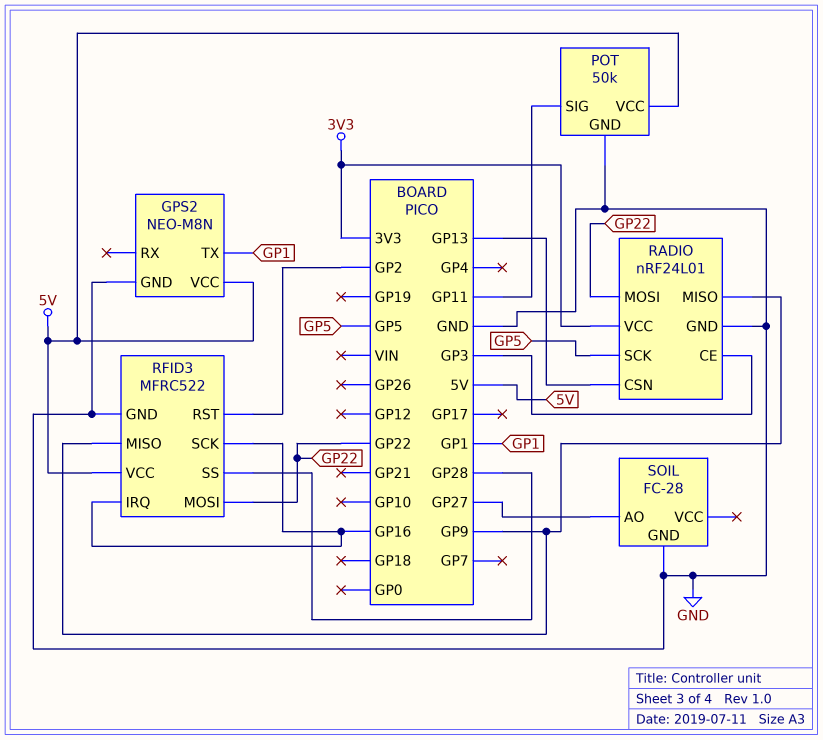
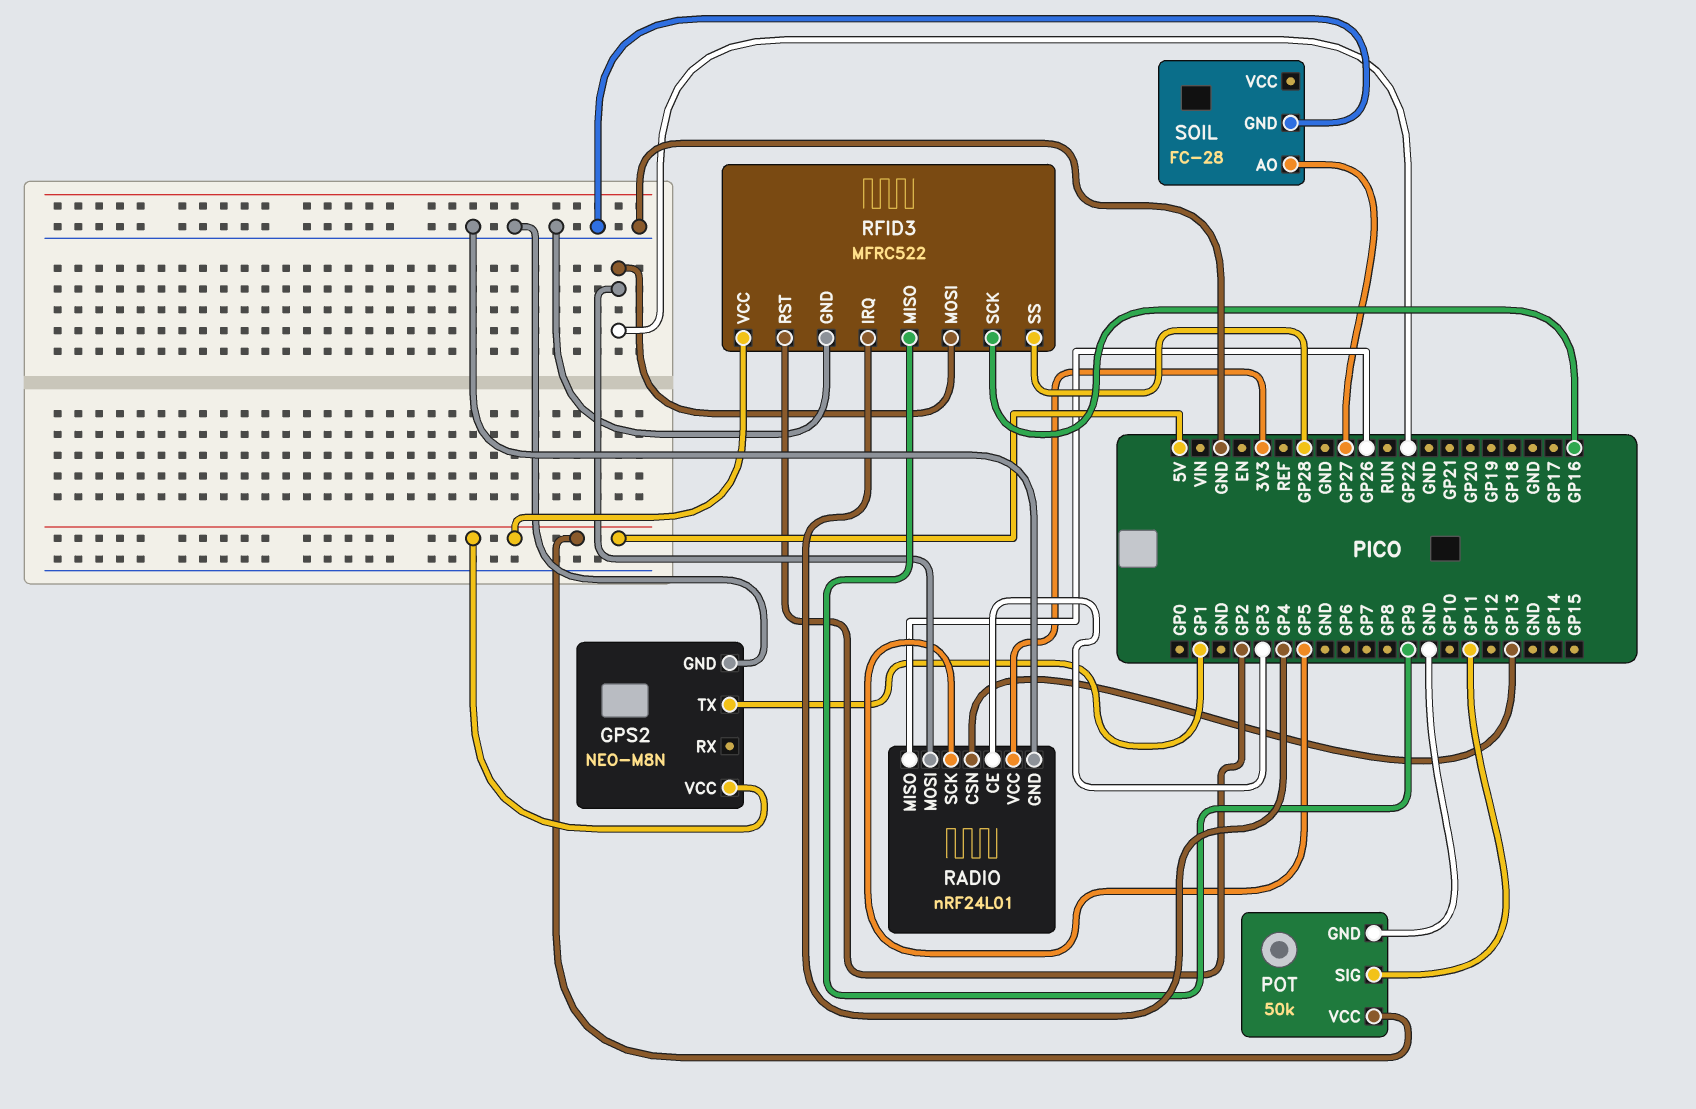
RADIO pin MISO: GP9 -> GP26
RFID3 pin IRQ: GP16 -> GP4

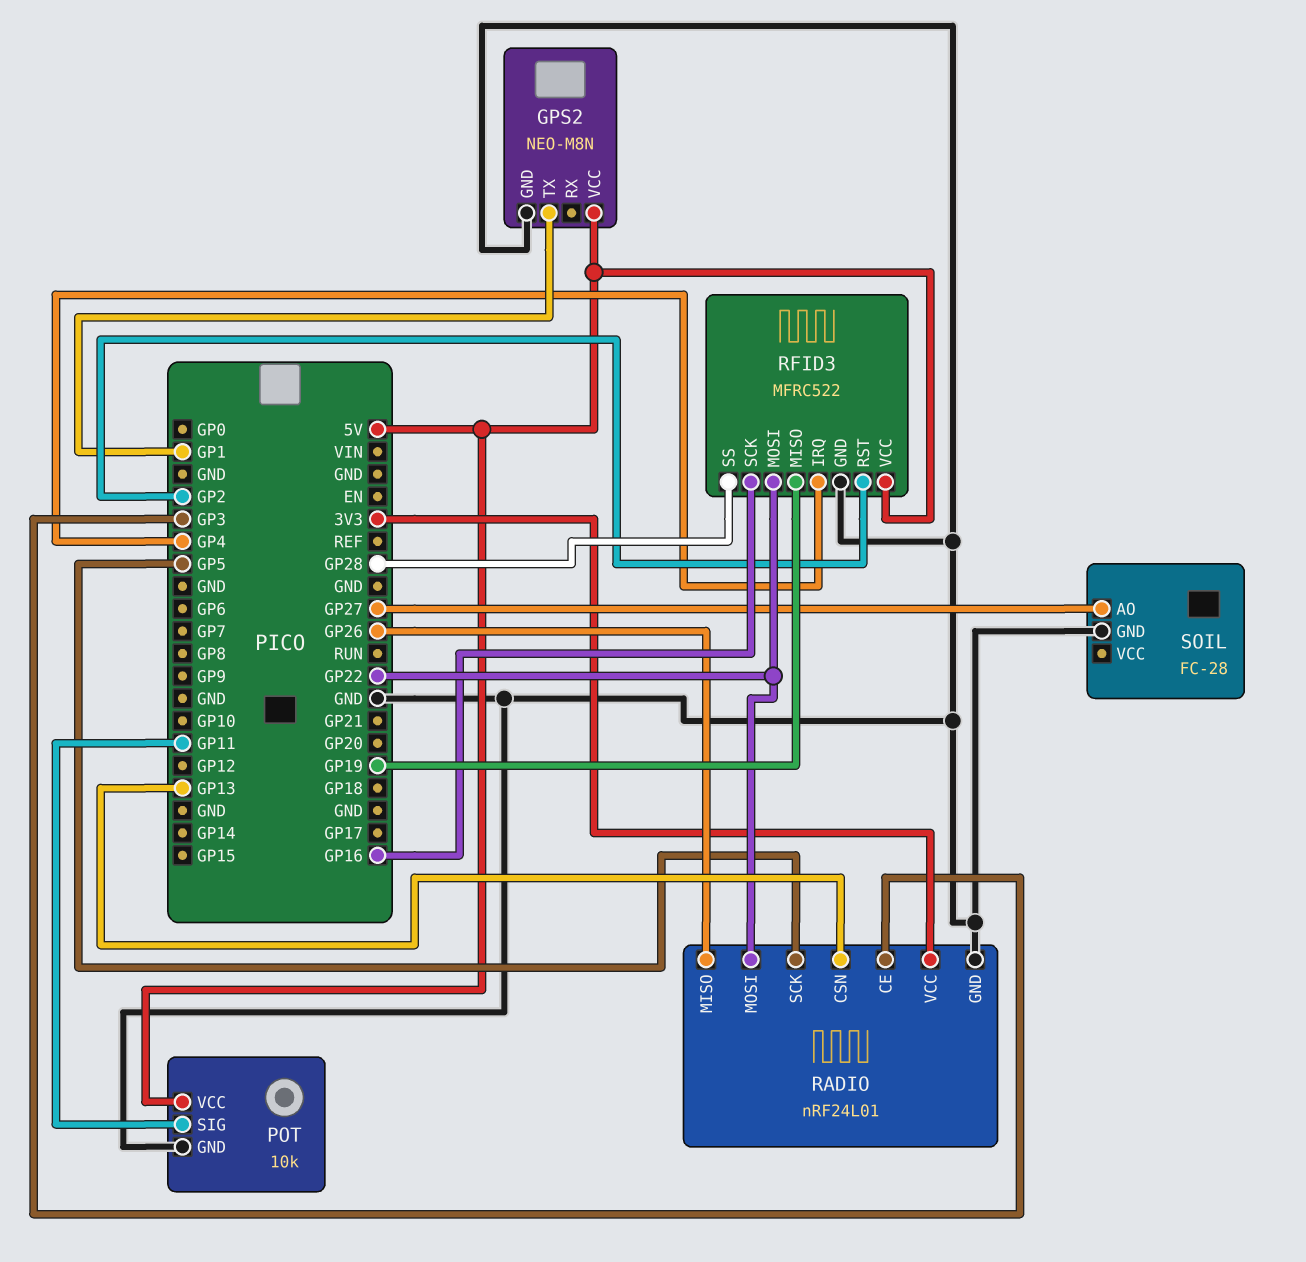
POT: 50k -> 10k
RFID3 pin MISO: GP9 -> GP19

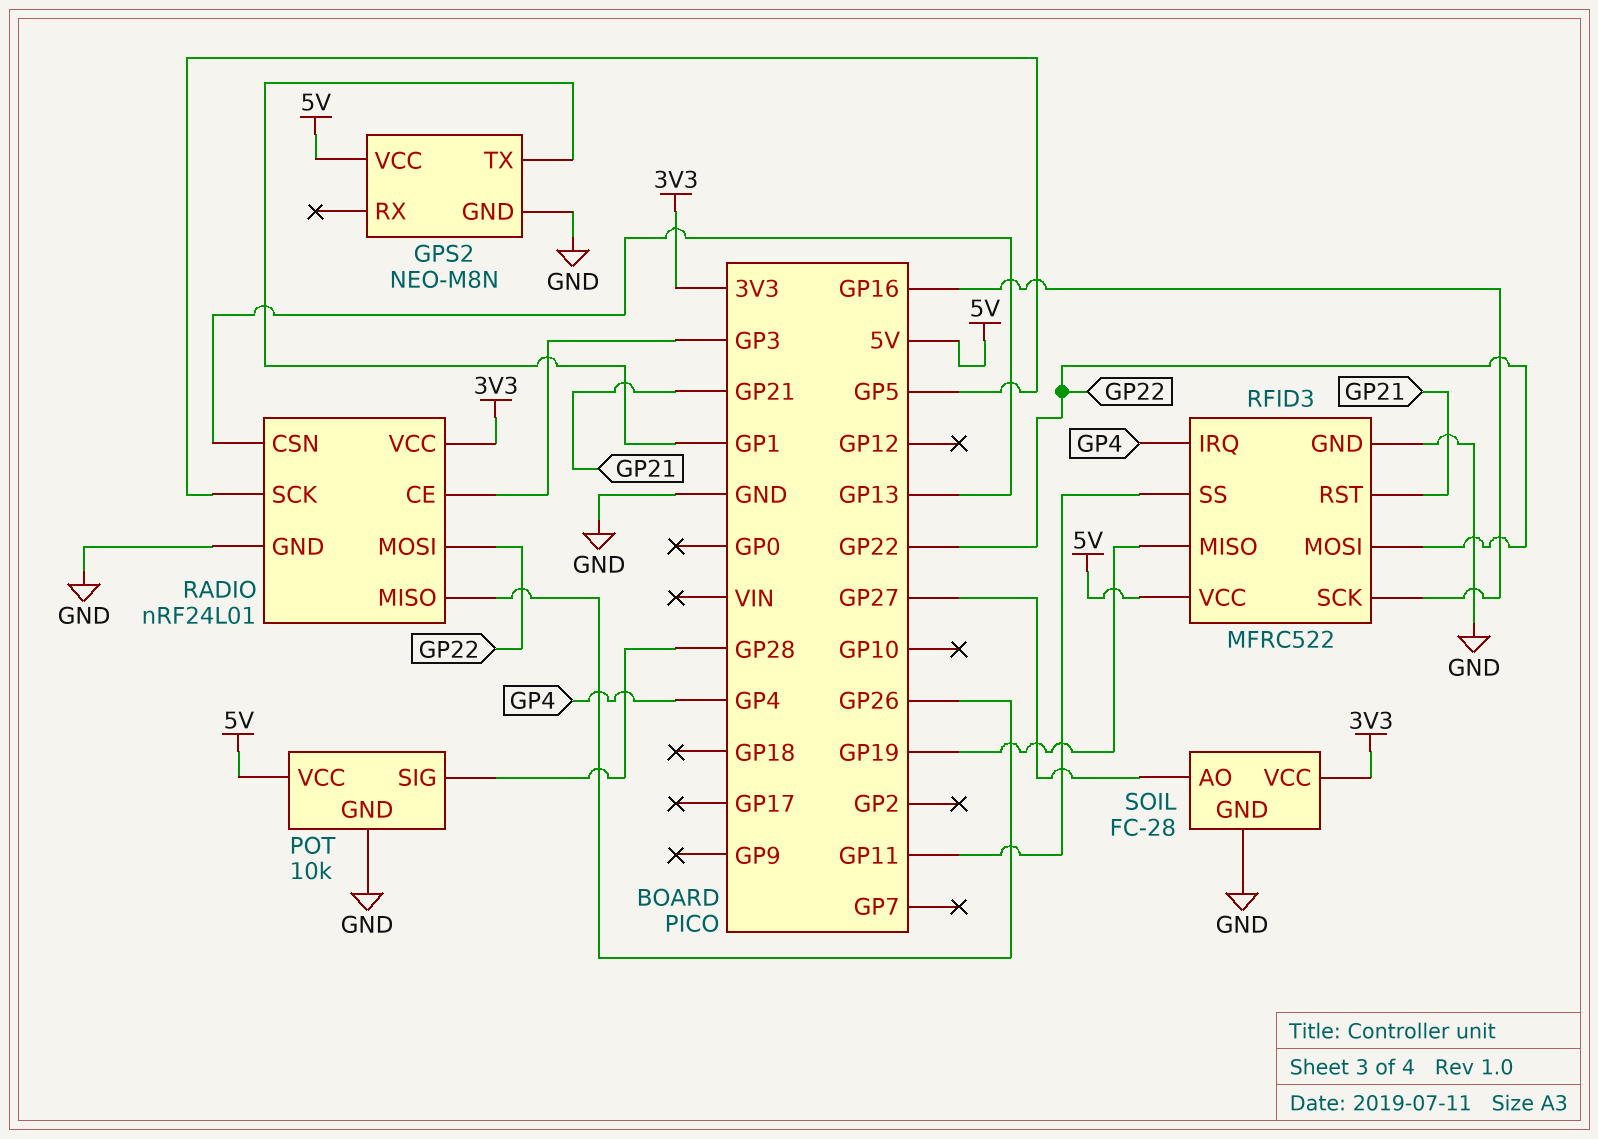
POT pin SIG: GP11 -> GP28
RFID3 pin RST: GP2 -> GP21
RFID3 pin SS: GP28 -> GP11
SOIL pin VCC: none -> 3V3

